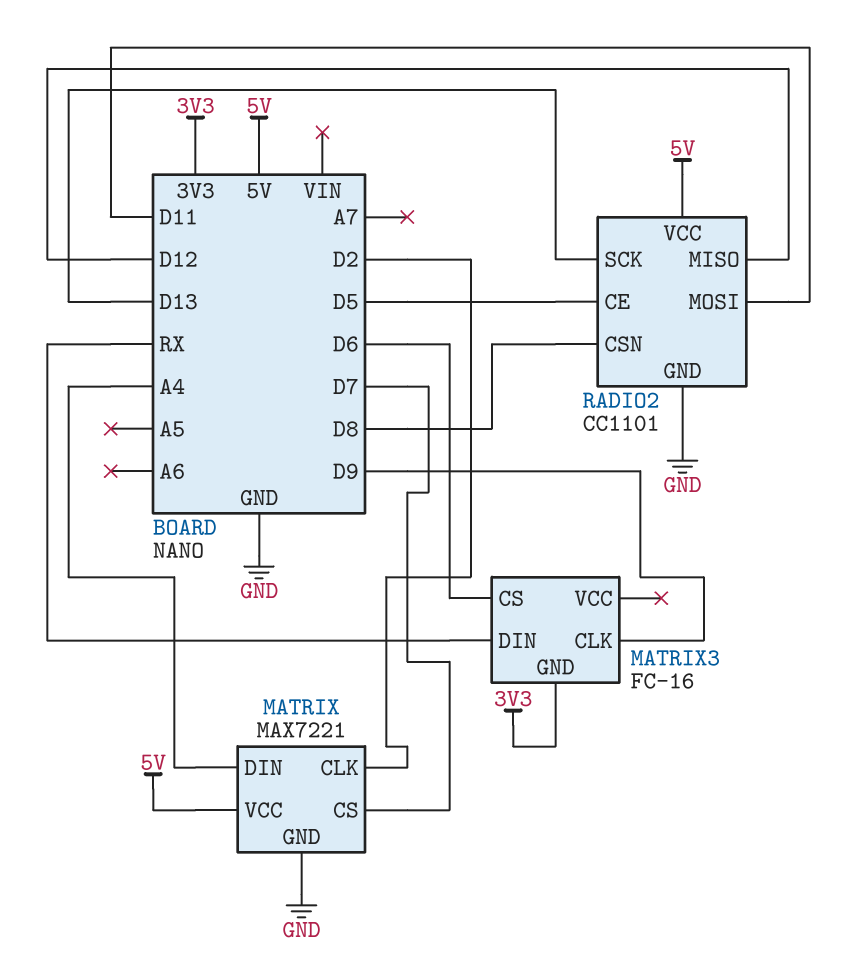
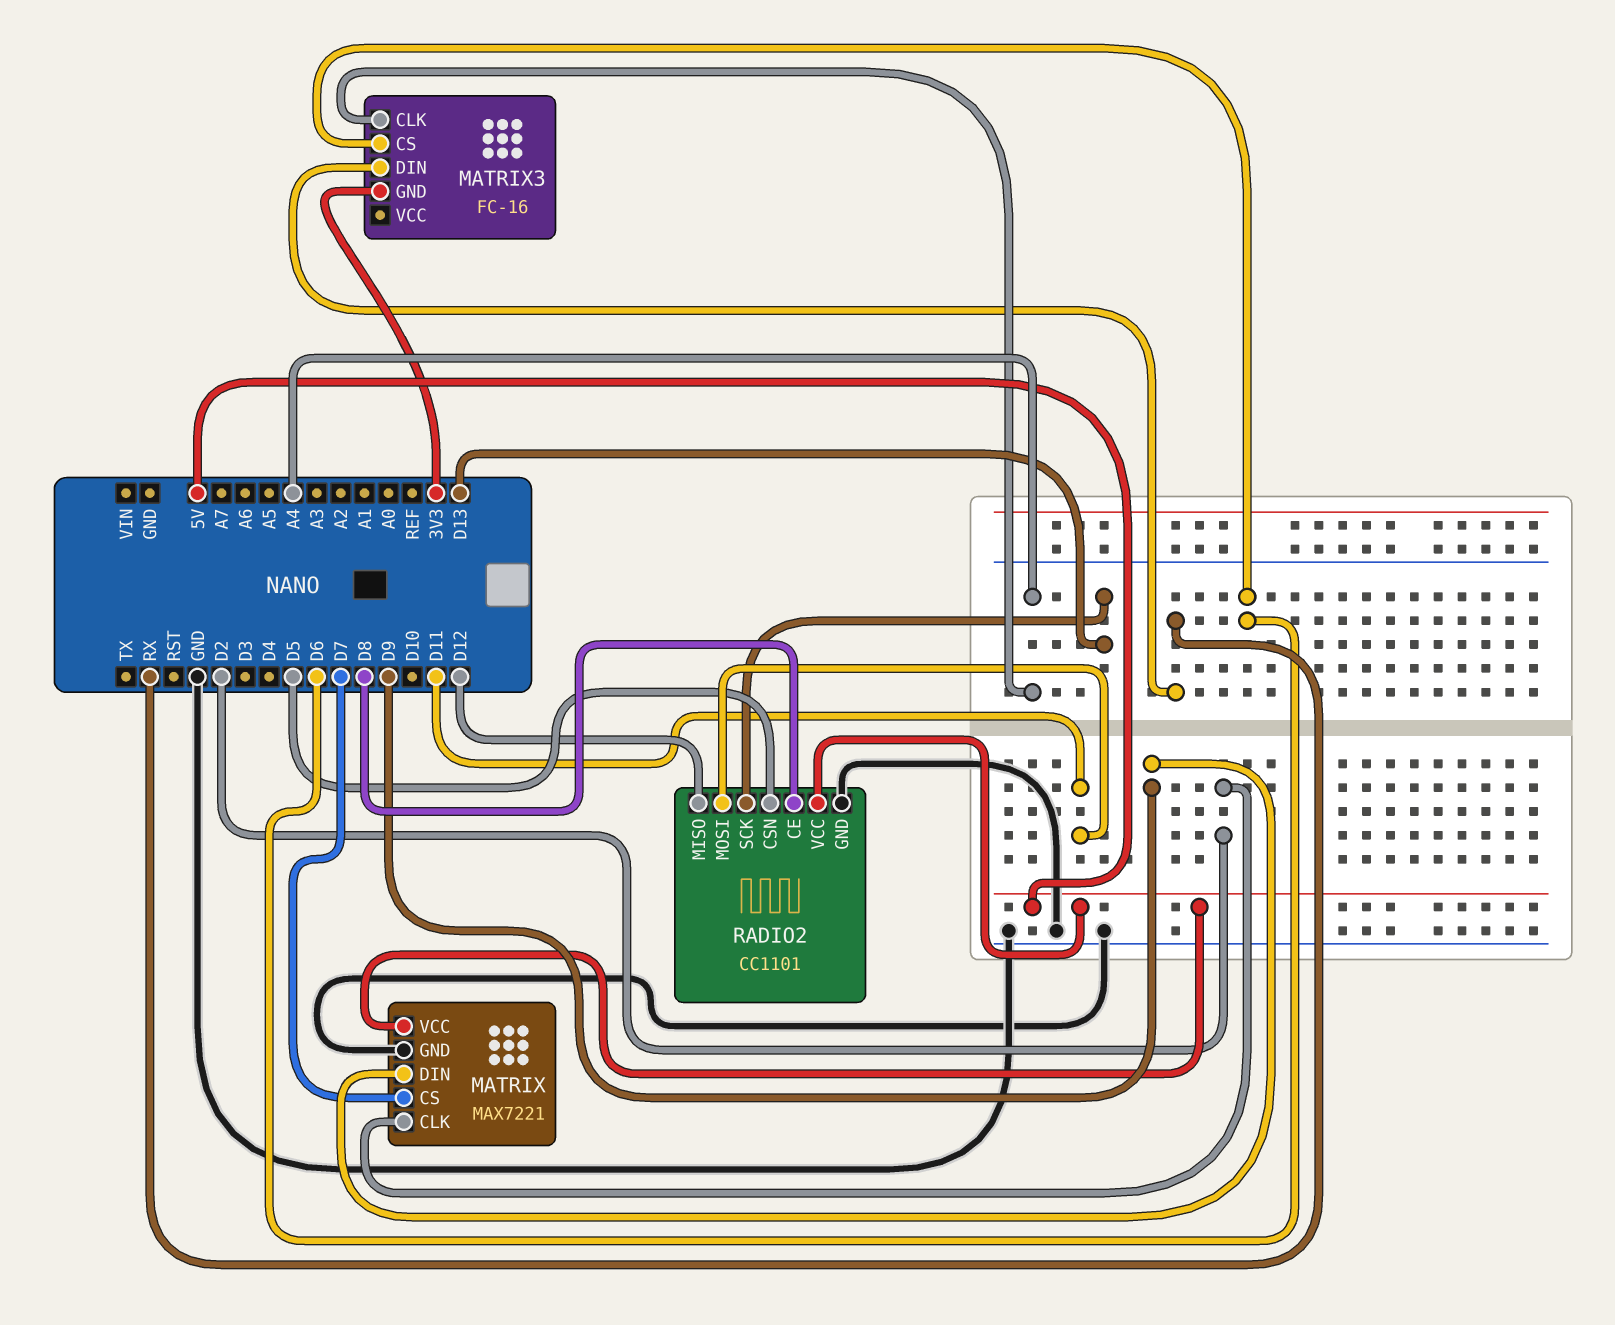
MATRIX pin DIN: A4 -> D9
MATRIX3 pin CLK: D9 -> A4
RADIO2 pin CE: D5 -> D8
RADIO2 pin CSN: D8 -> D5

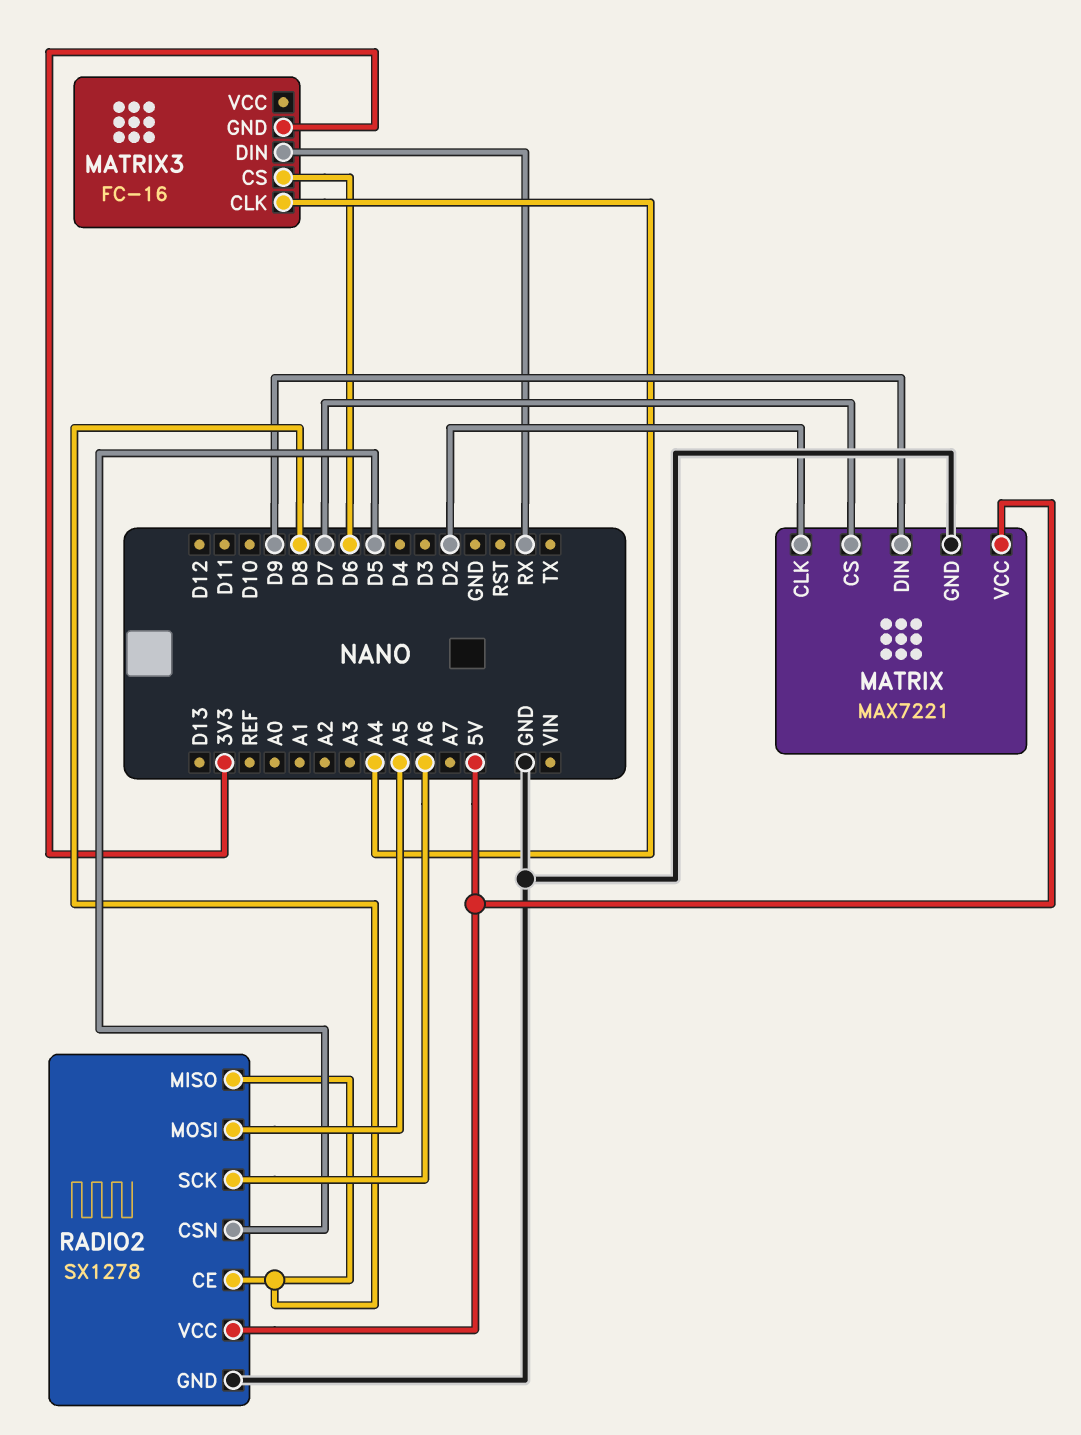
RADIO2: CC1101 -> SX1278
RADIO2 pin MISO: D12 -> D8
RADIO2 pin MOSI: D11 -> A5
RADIO2 pin SCK: D13 -> A6

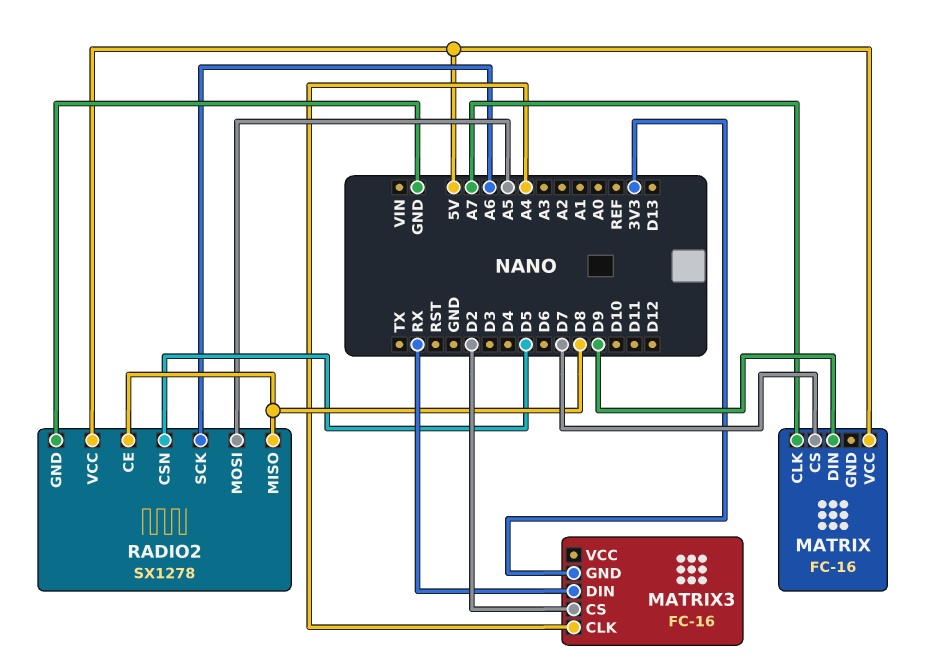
MATRIX: MAX7221 -> FC-16
MATRIX pin CLK: D2 -> A7
MATRIX pin GND: GND -> none
MATRIX3 pin CS: D6 -> D2

